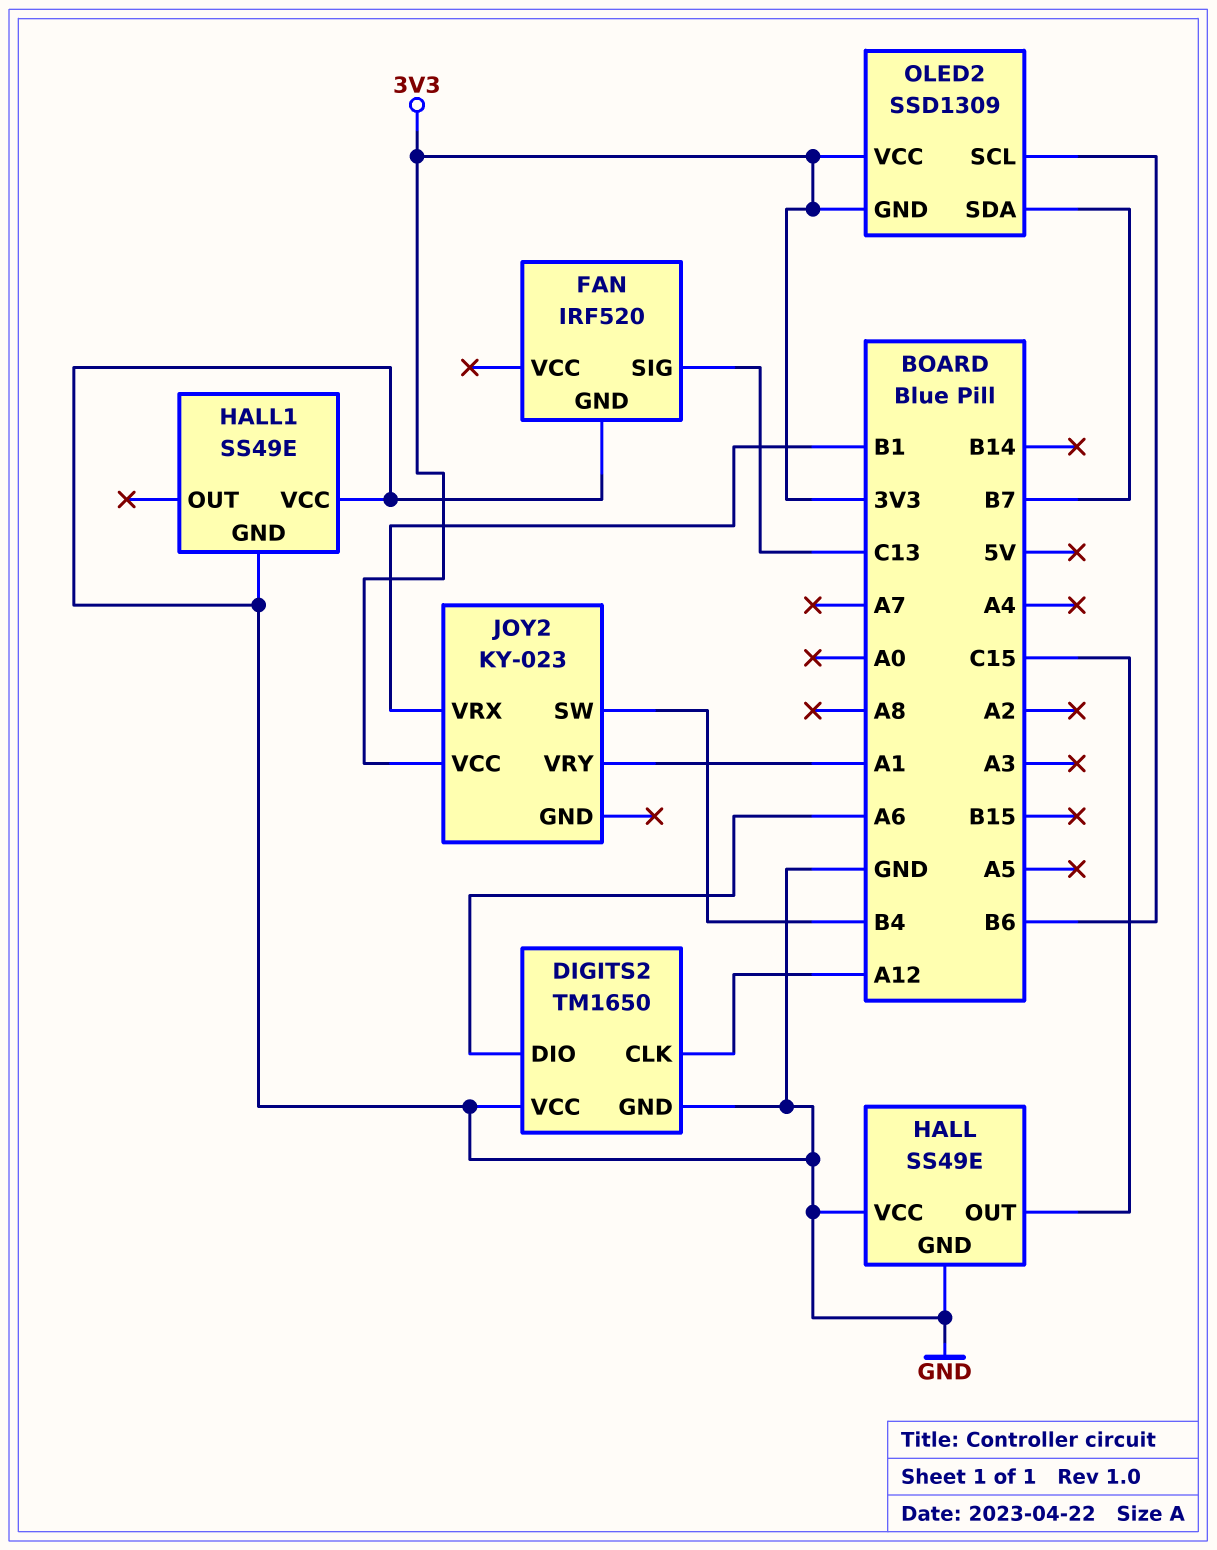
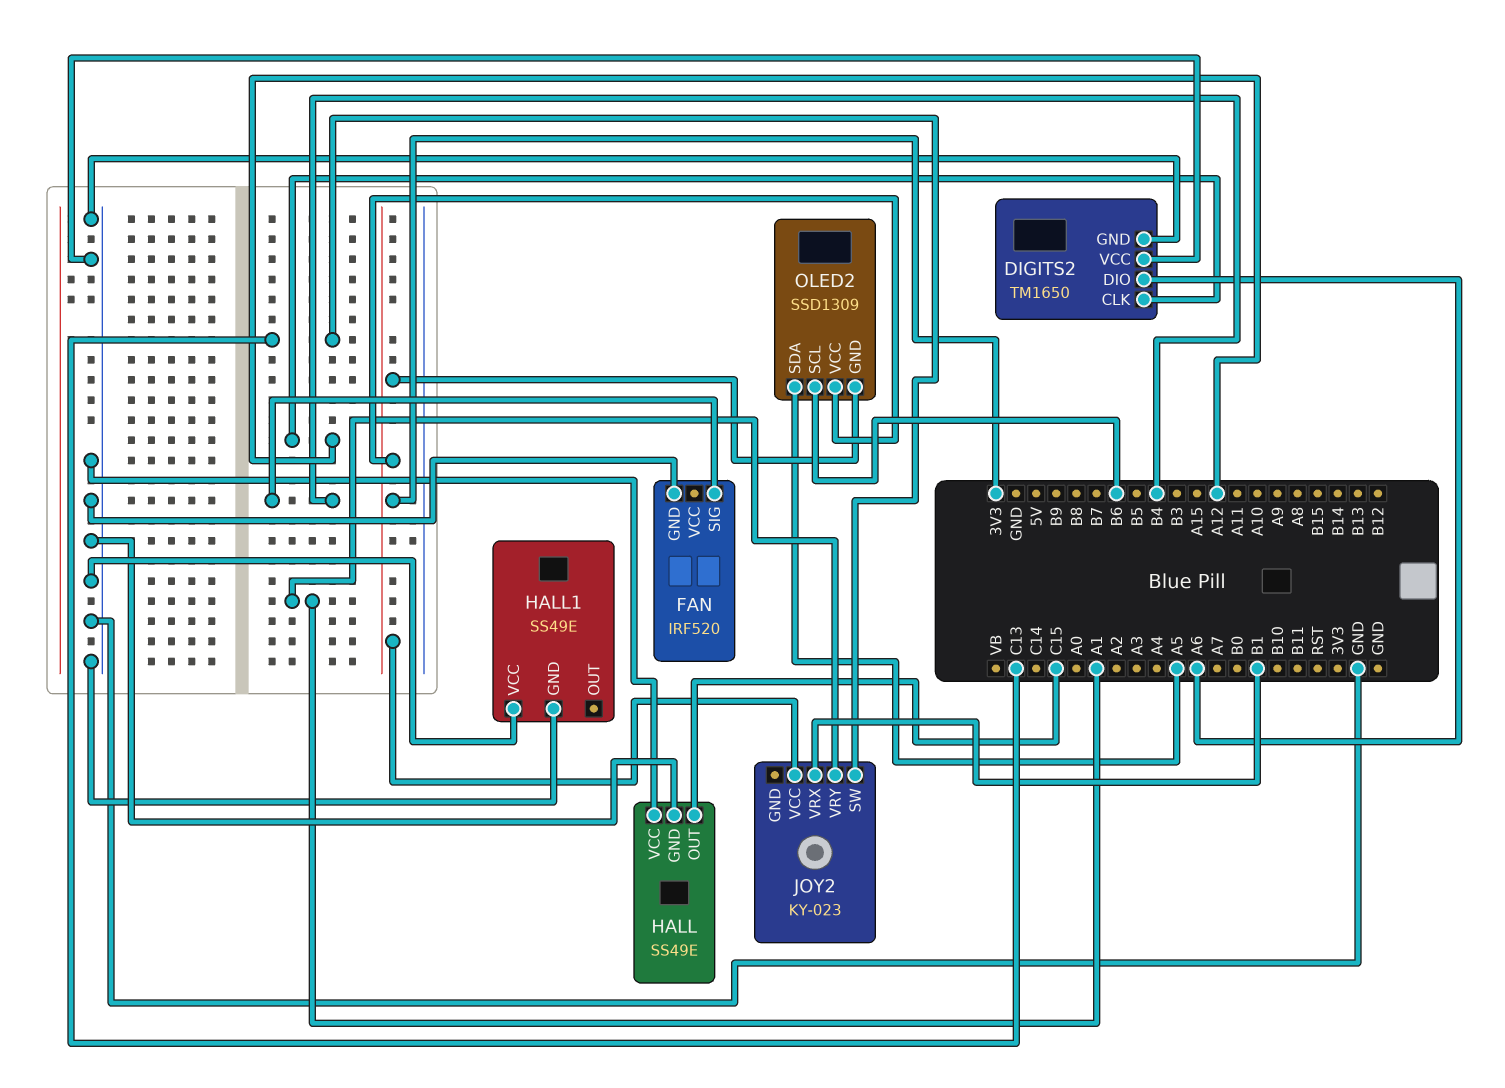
FAN pin SIG: C13 -> B4
JOY2 pin SW: B4 -> C13
OLED2 pin SDA: B7 -> A5

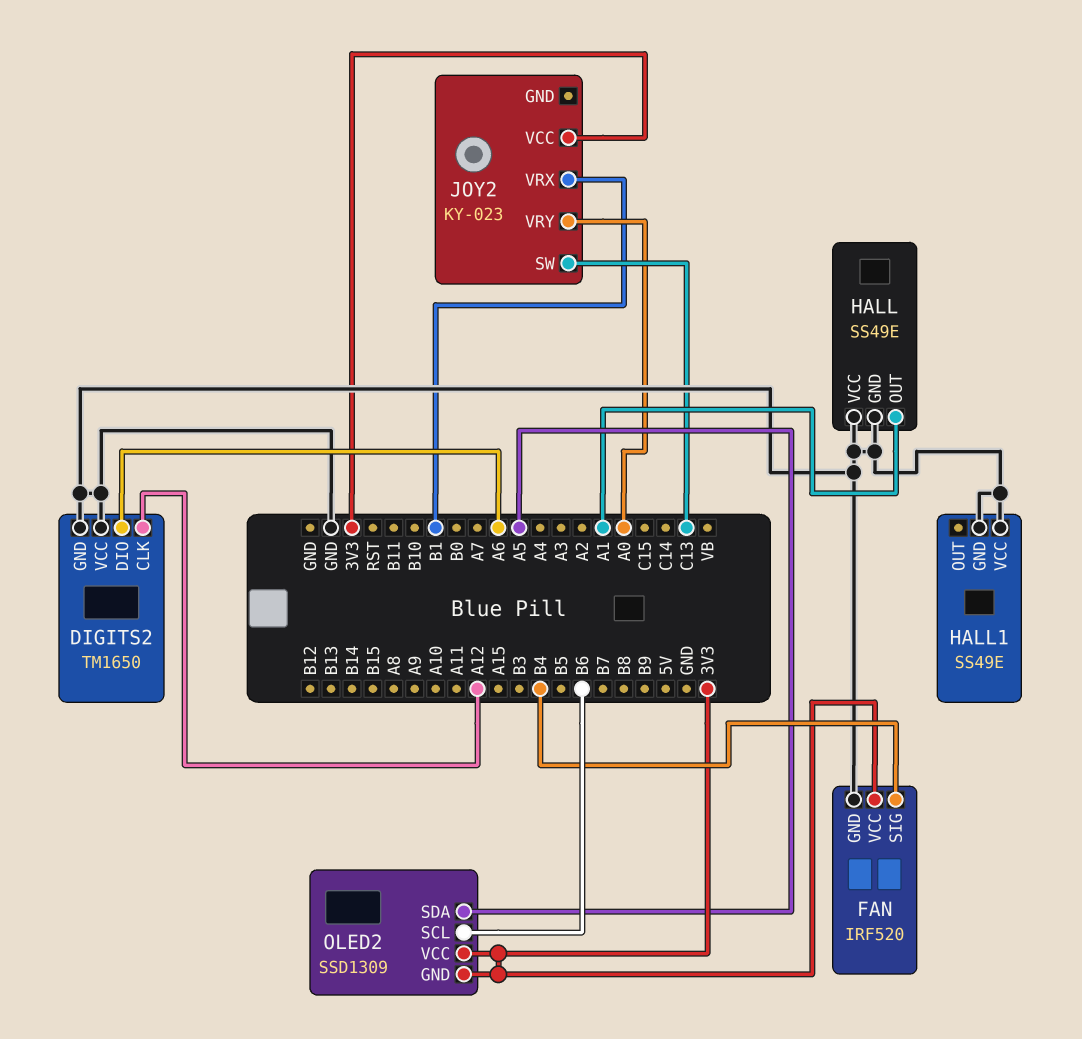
FAN pin VCC: none -> 3V3
HALL pin OUT: C15 -> A1
JOY2 pin VRY: A1 -> A0

